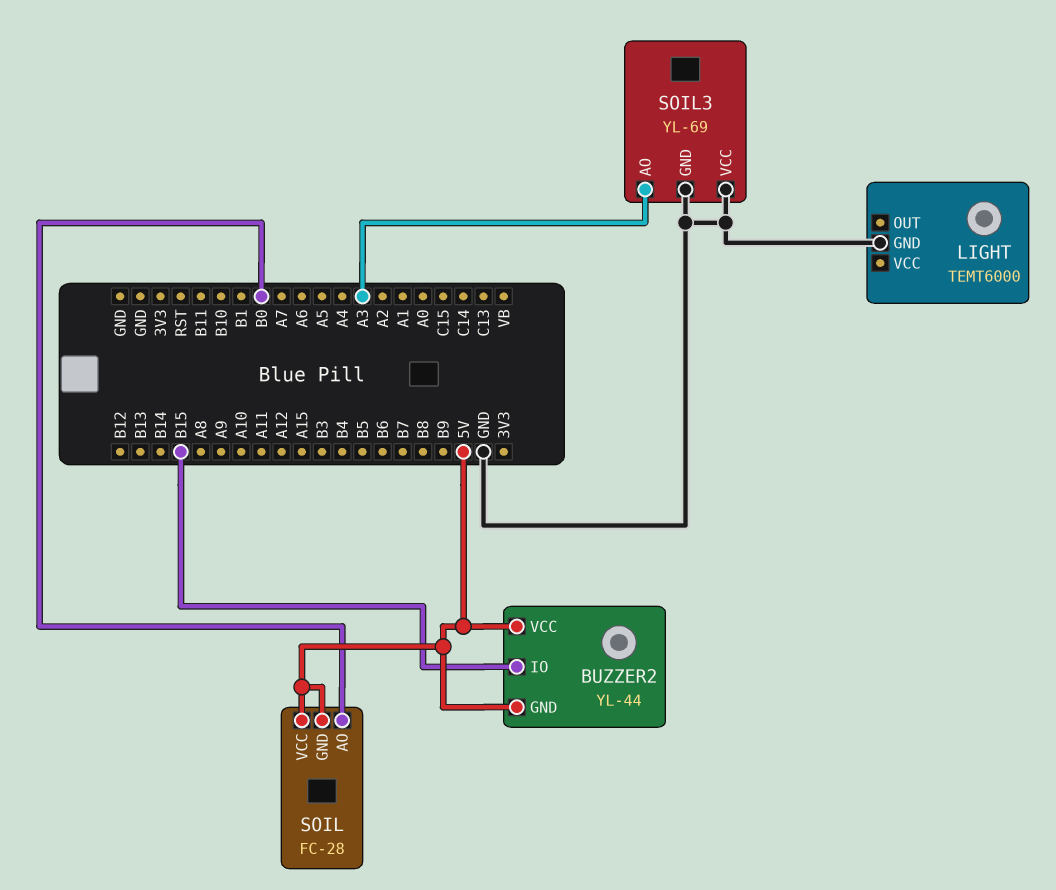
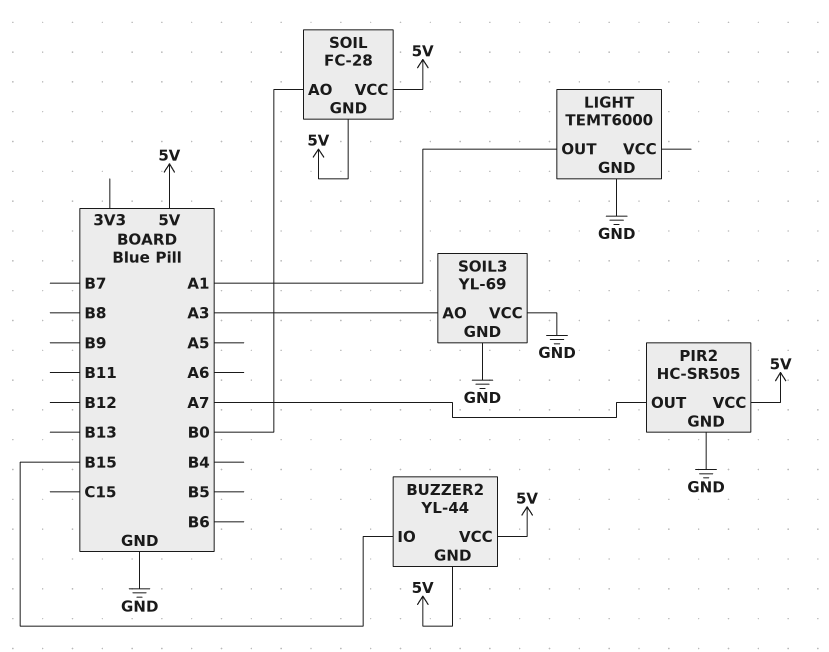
LIGHT pin OUT: none -> A1
PIR2: none -> HC-SR505
PIR2 pin GND: none -> GND
PIR2 pin OUT: none -> A7
PIR2 pin VCC: none -> 5V

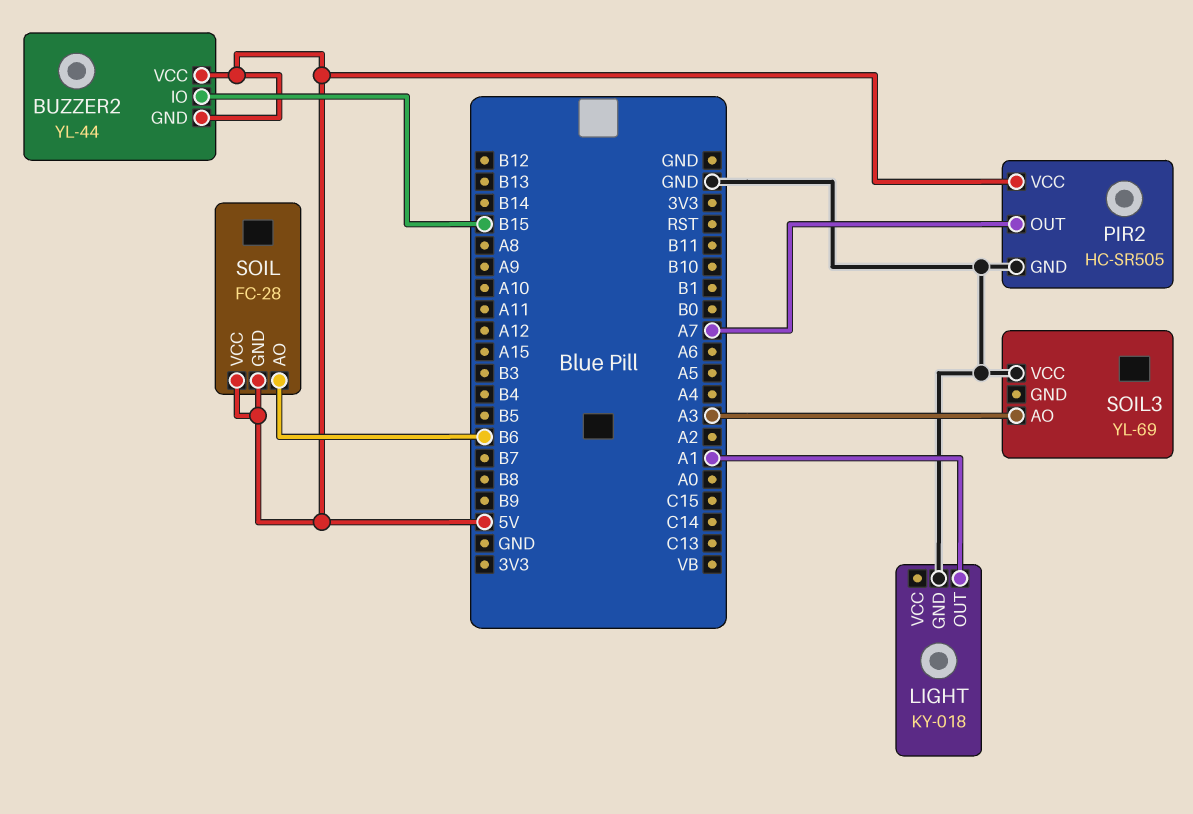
LIGHT: TEMT6000 -> KY-018
SOIL pin AO: B0 -> B6
SOIL3 pin GND: GND -> none

